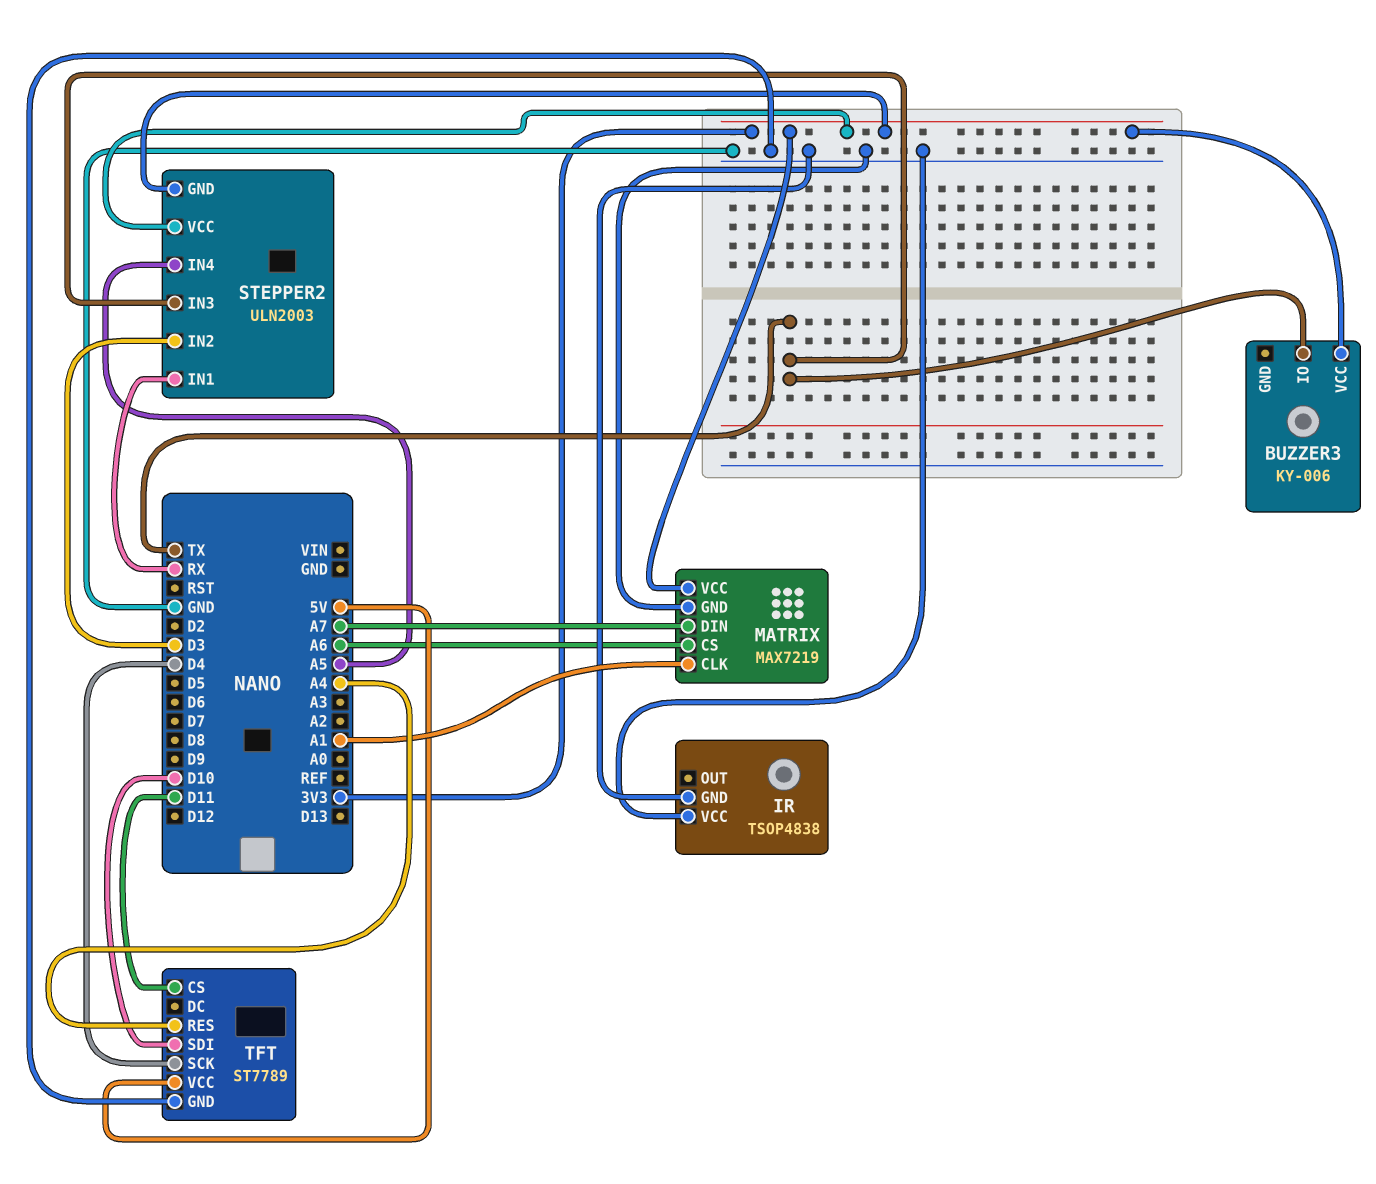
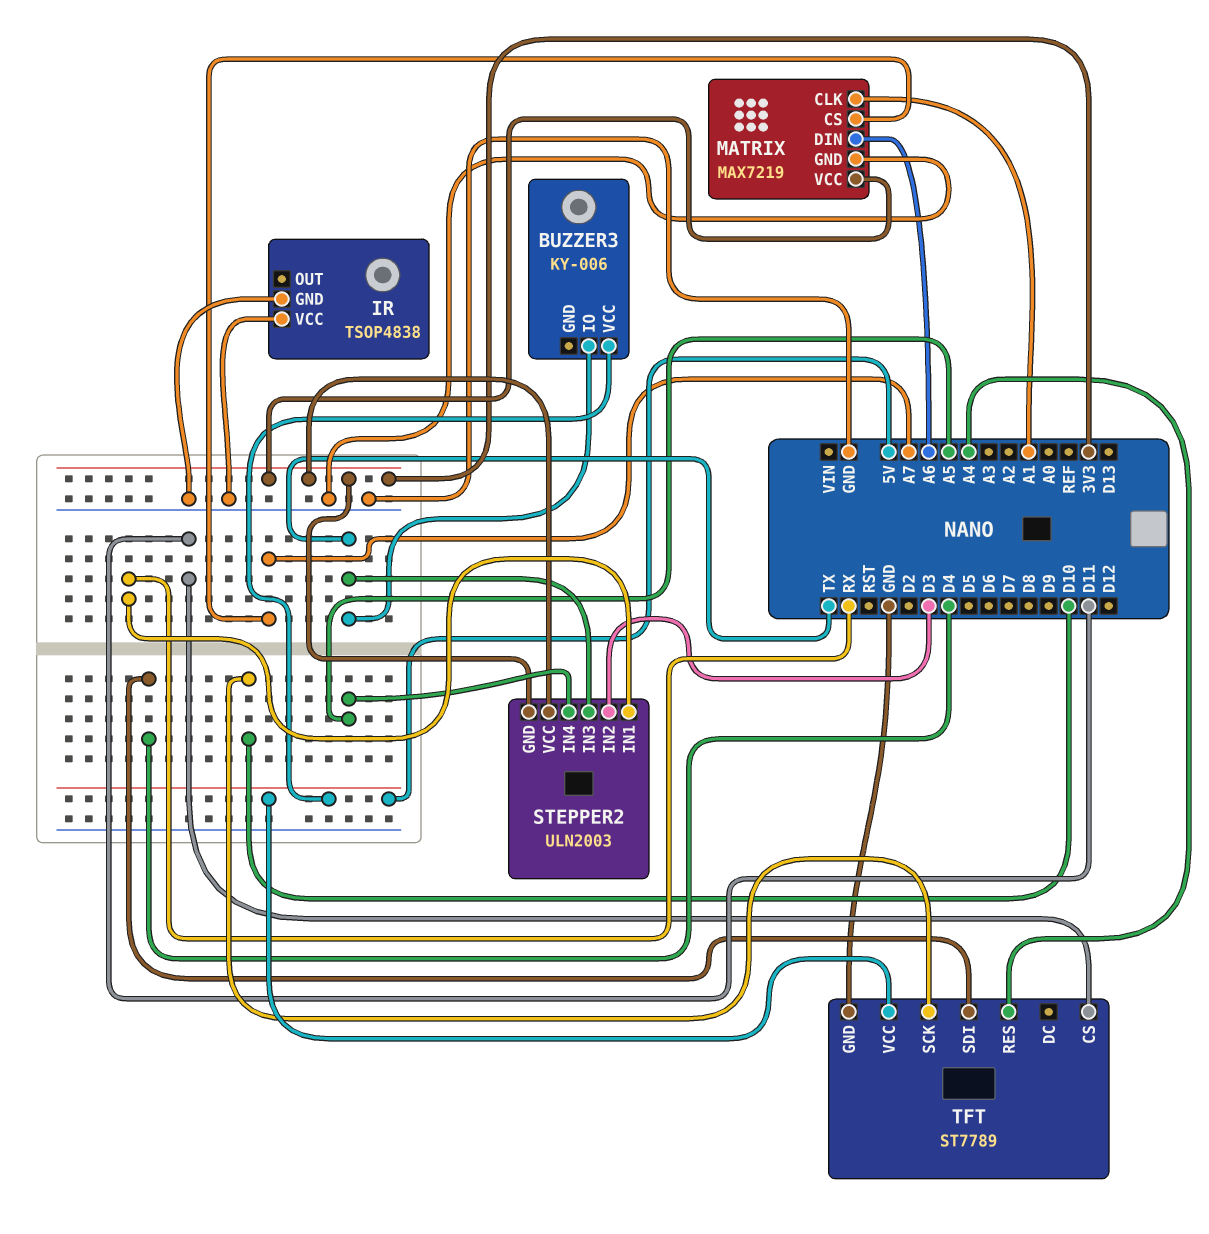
BUZZER3 pin VCC: 3V3 -> 5V
MATRIX pin CS: A6 -> A7
MATRIX pin DIN: A7 -> A6
TFT pin SCK: D4 -> D10
TFT pin SDI: D10 -> D4

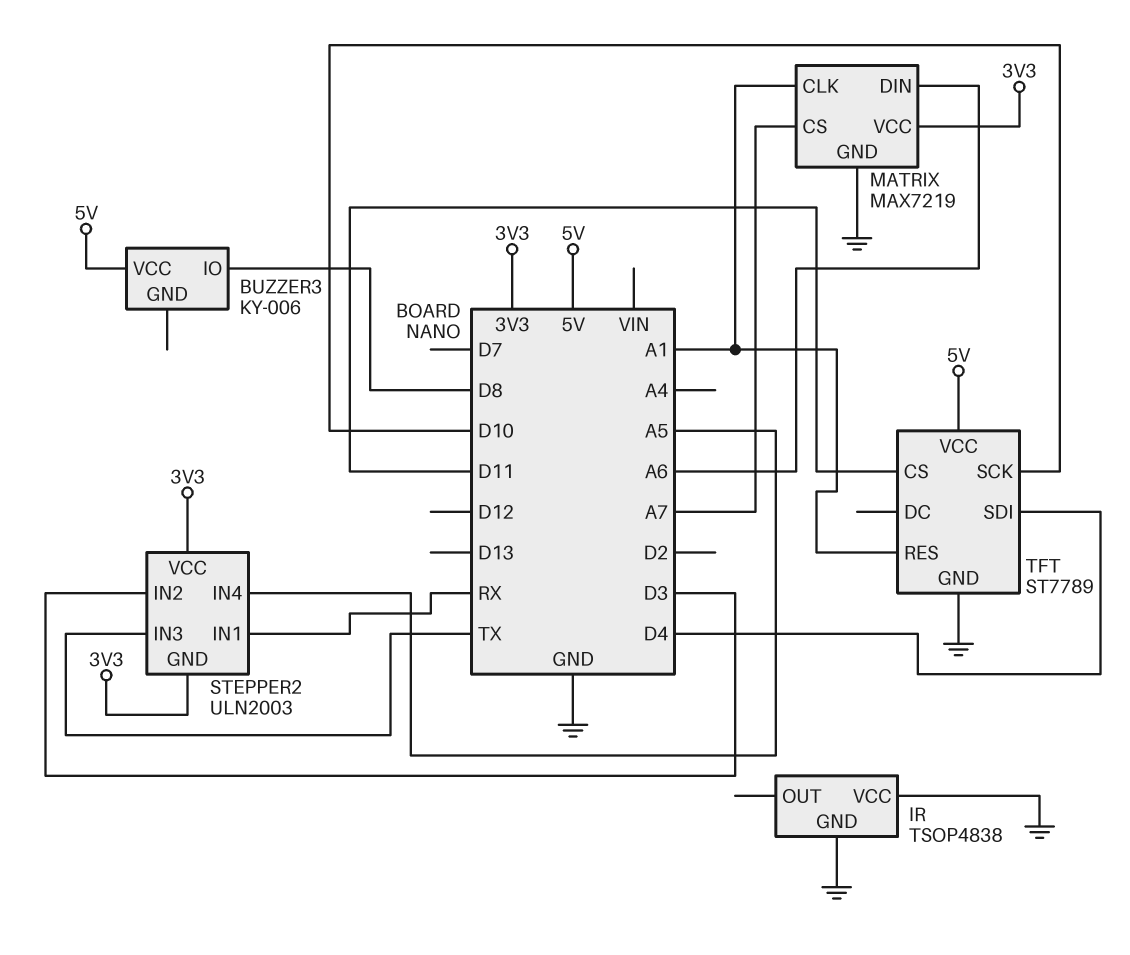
BUZZER3 pin IO: TX -> D8
TFT pin RES: A4 -> A1

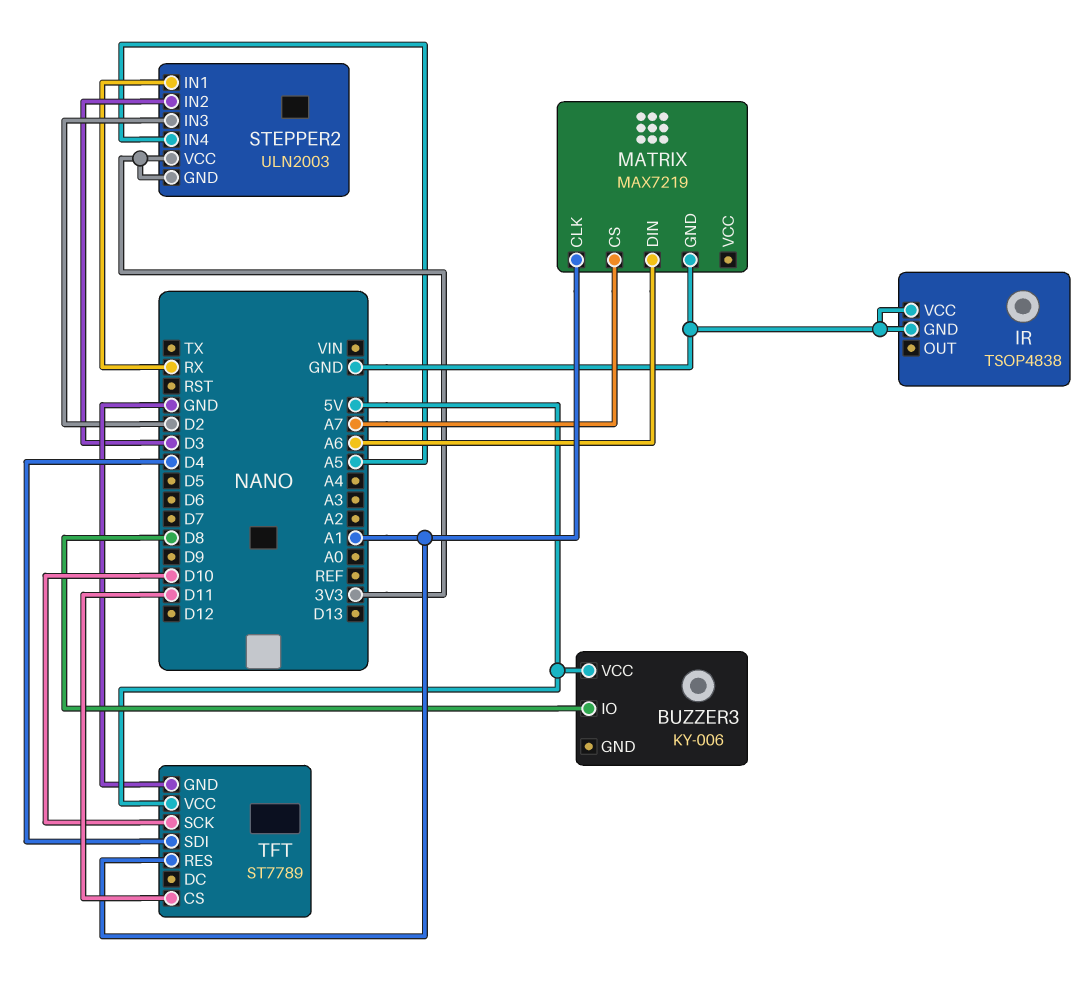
MATRIX pin VCC: 3V3 -> none
STEPPER2 pin IN3: TX -> D2

